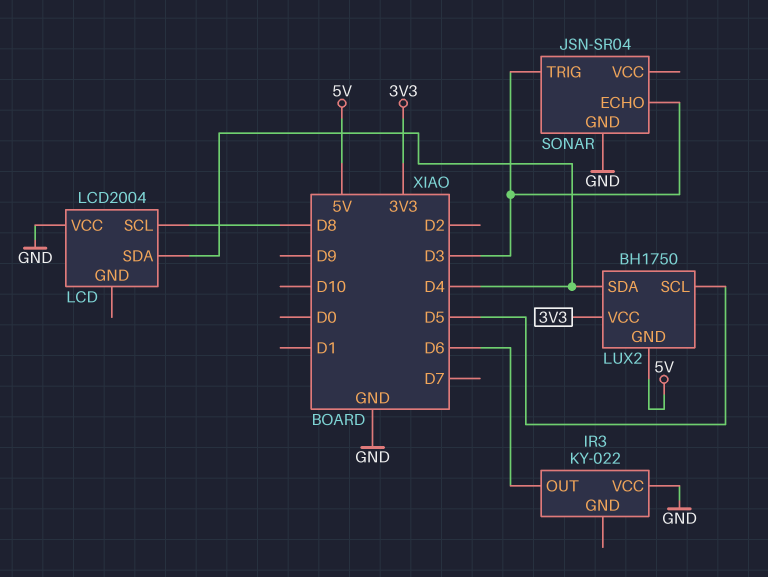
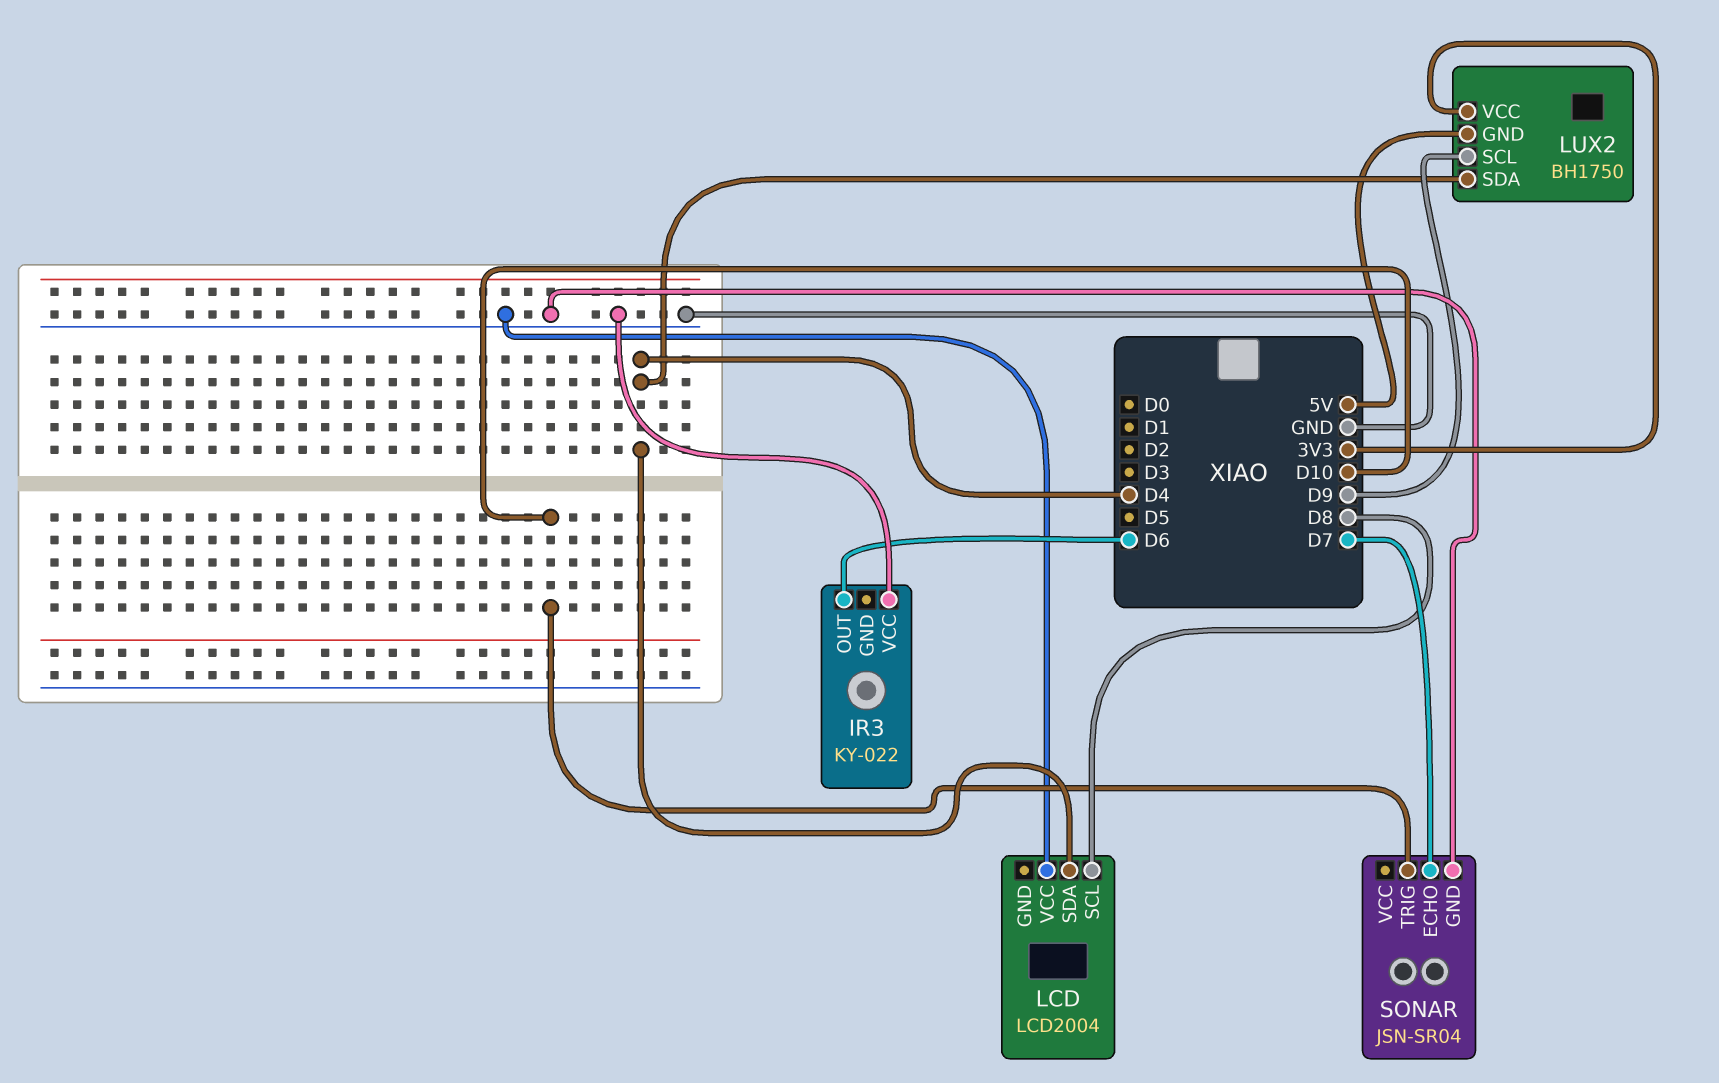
LUX2 pin SCL: D5 -> D9
SONAR pin ECHO: D3 -> D7
SONAR pin TRIG: D3 -> D10

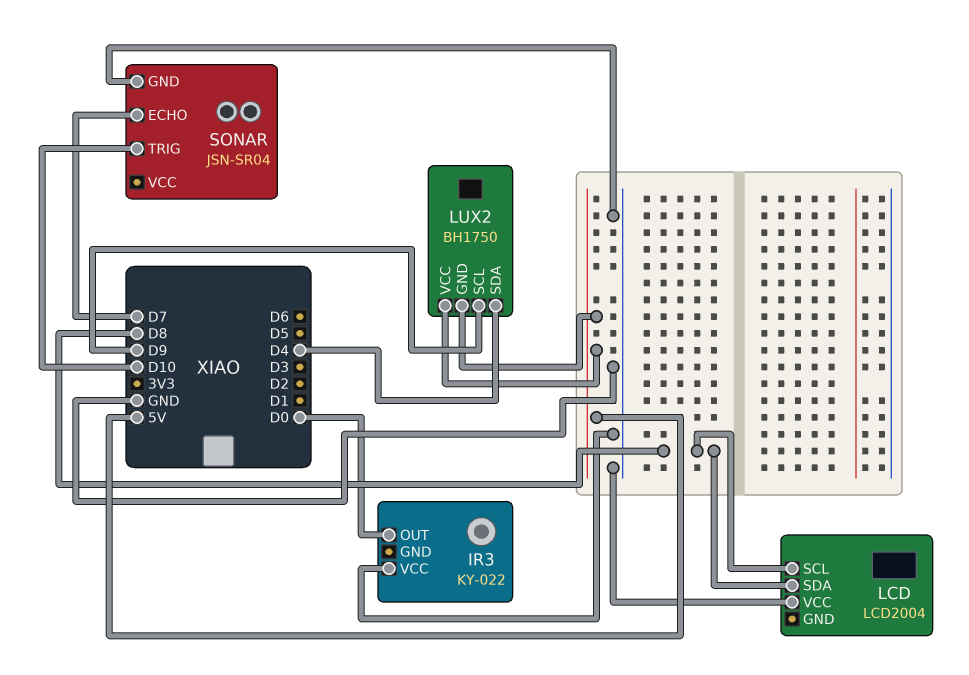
IR3 pin OUT: D6 -> D0
LCD pin SDA: D4 -> D8
LUX2 pin VCC: 3V3 -> 5V

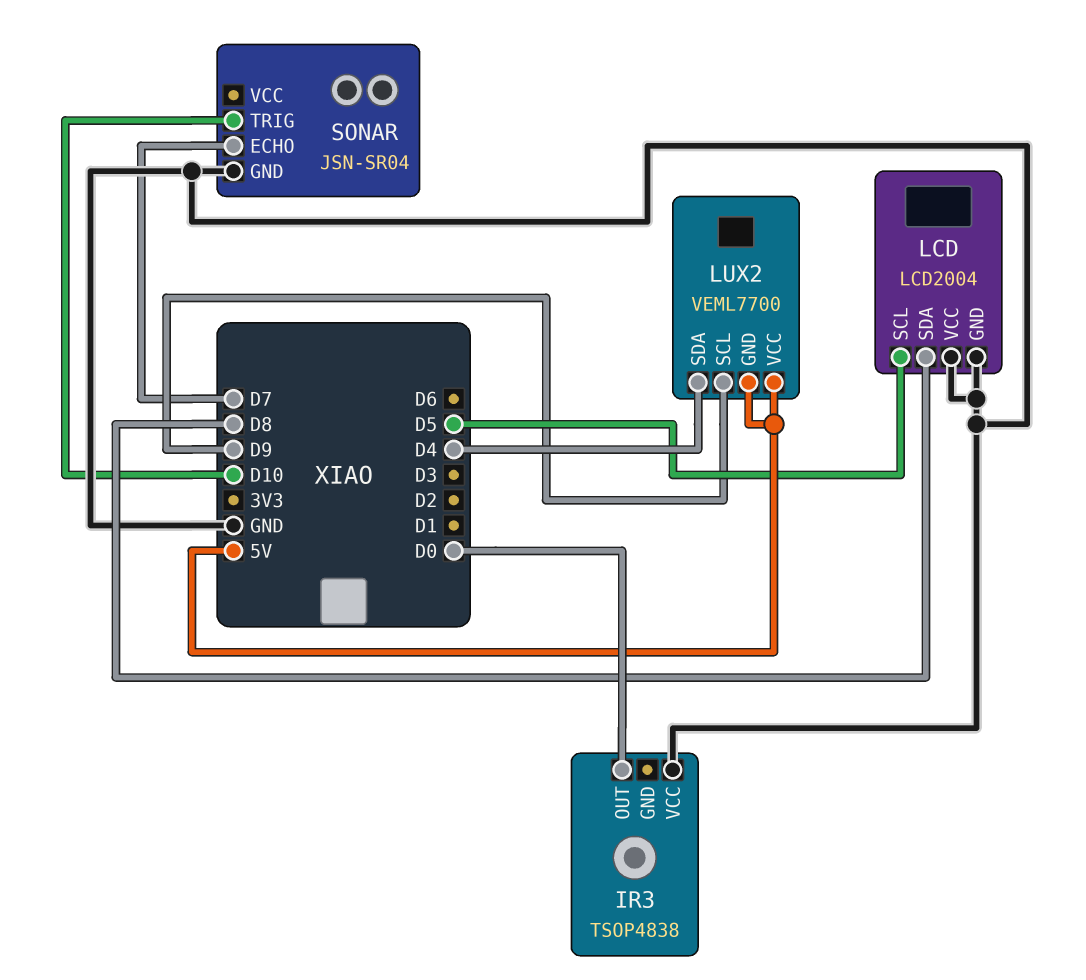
IR3: KY-022 -> TSOP4838
LCD pin GND: none -> GND
LCD pin SCL: D8 -> D5
LUX2: BH1750 -> VEML7700

